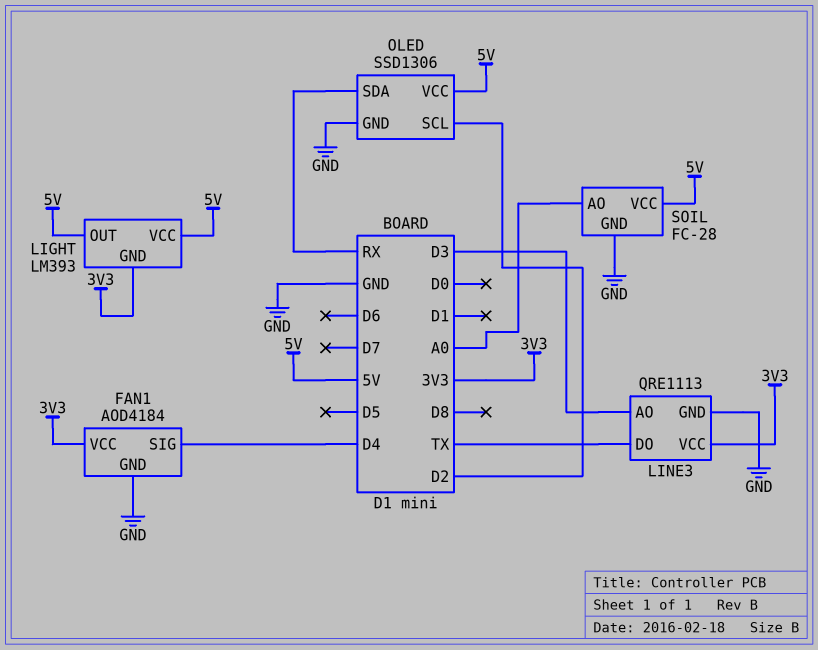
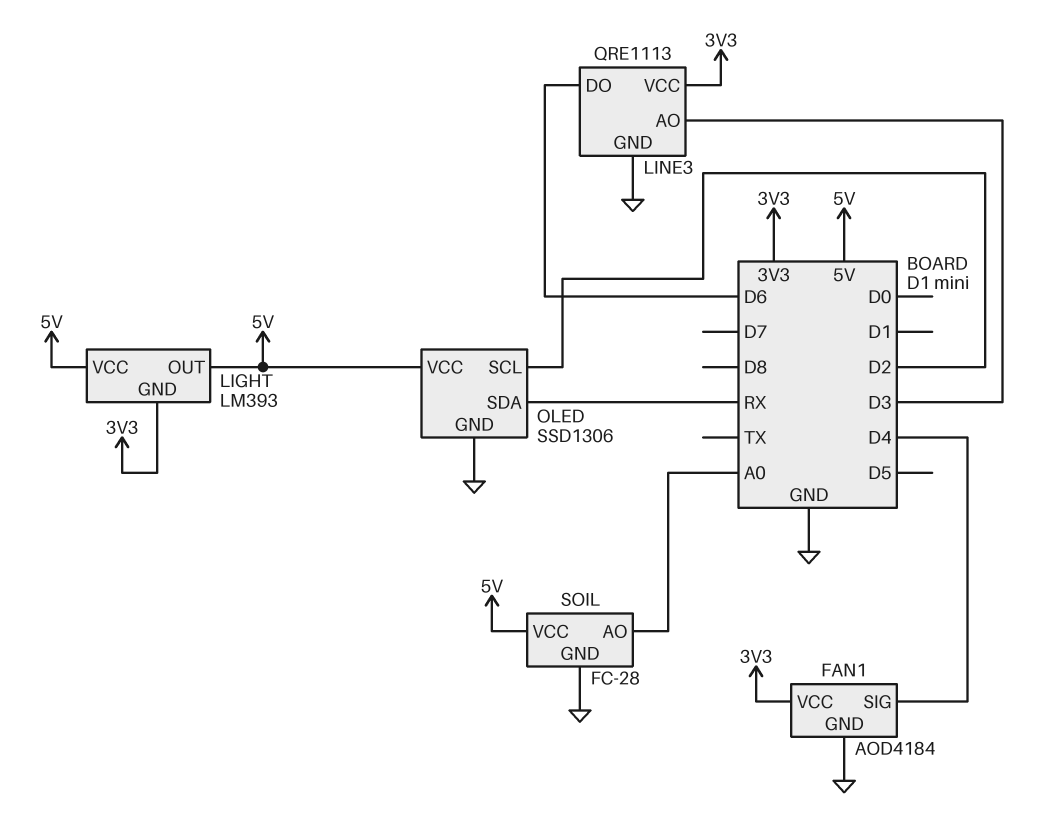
LINE3 pin DO: TX -> D6

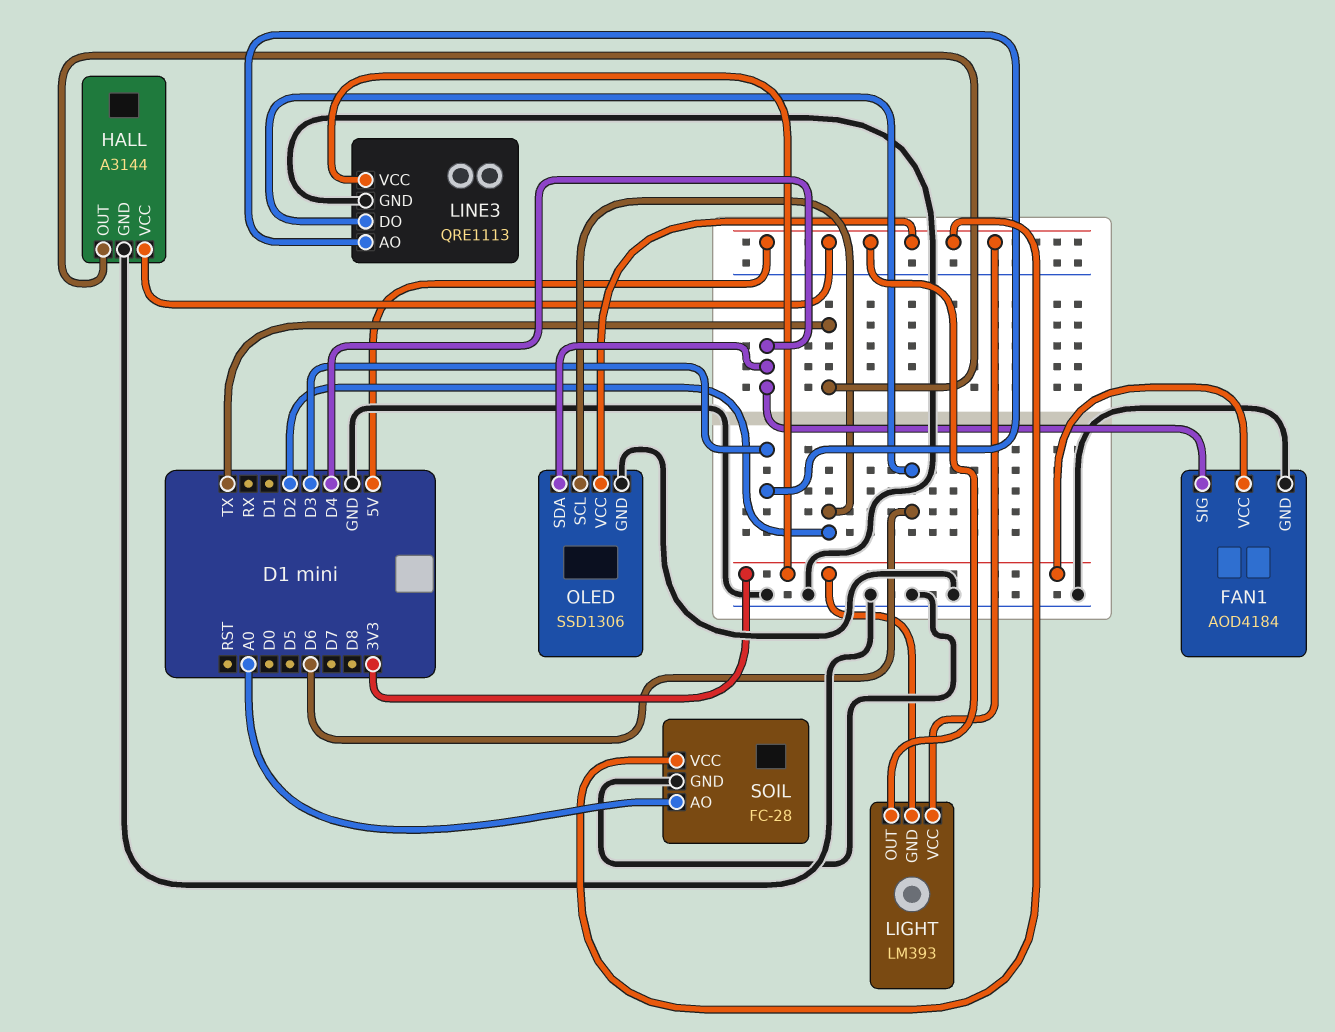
HALL: none -> A3144
HALL pin GND: none -> GND
HALL pin OUT: none -> TX
HALL pin VCC: none -> 5V
OLED pin SDA: RX -> D4

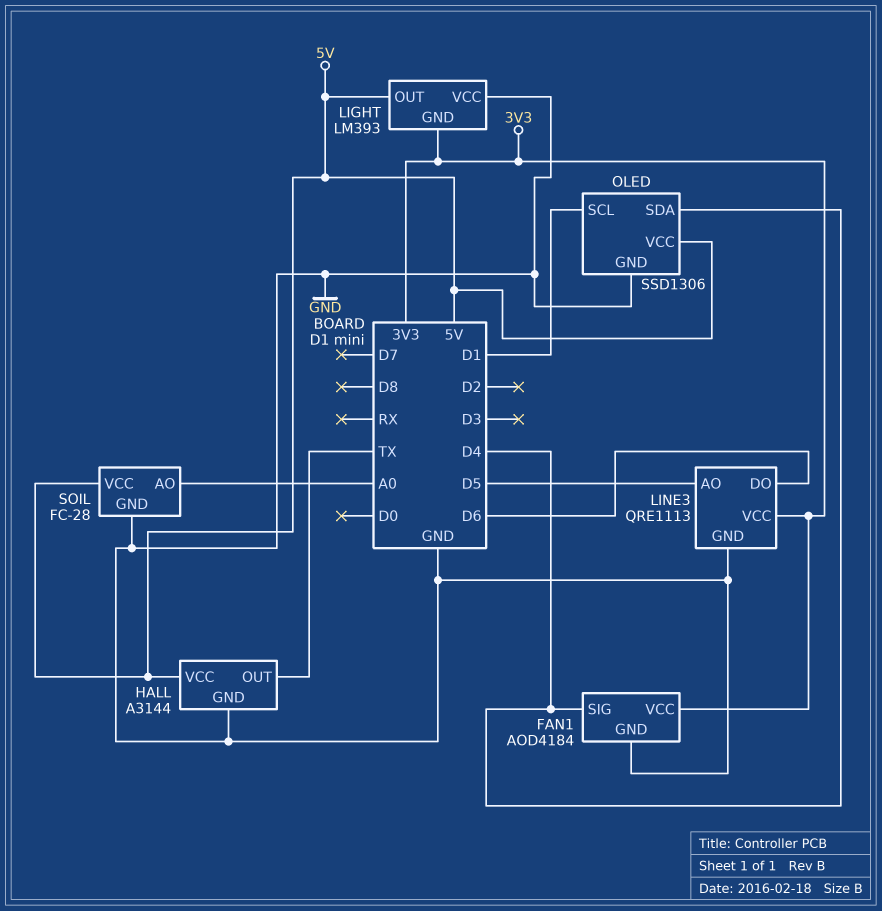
LIGHT pin VCC: 5V -> GND
LINE3 pin AO: D3 -> D5
OLED pin SCL: D2 -> D1

